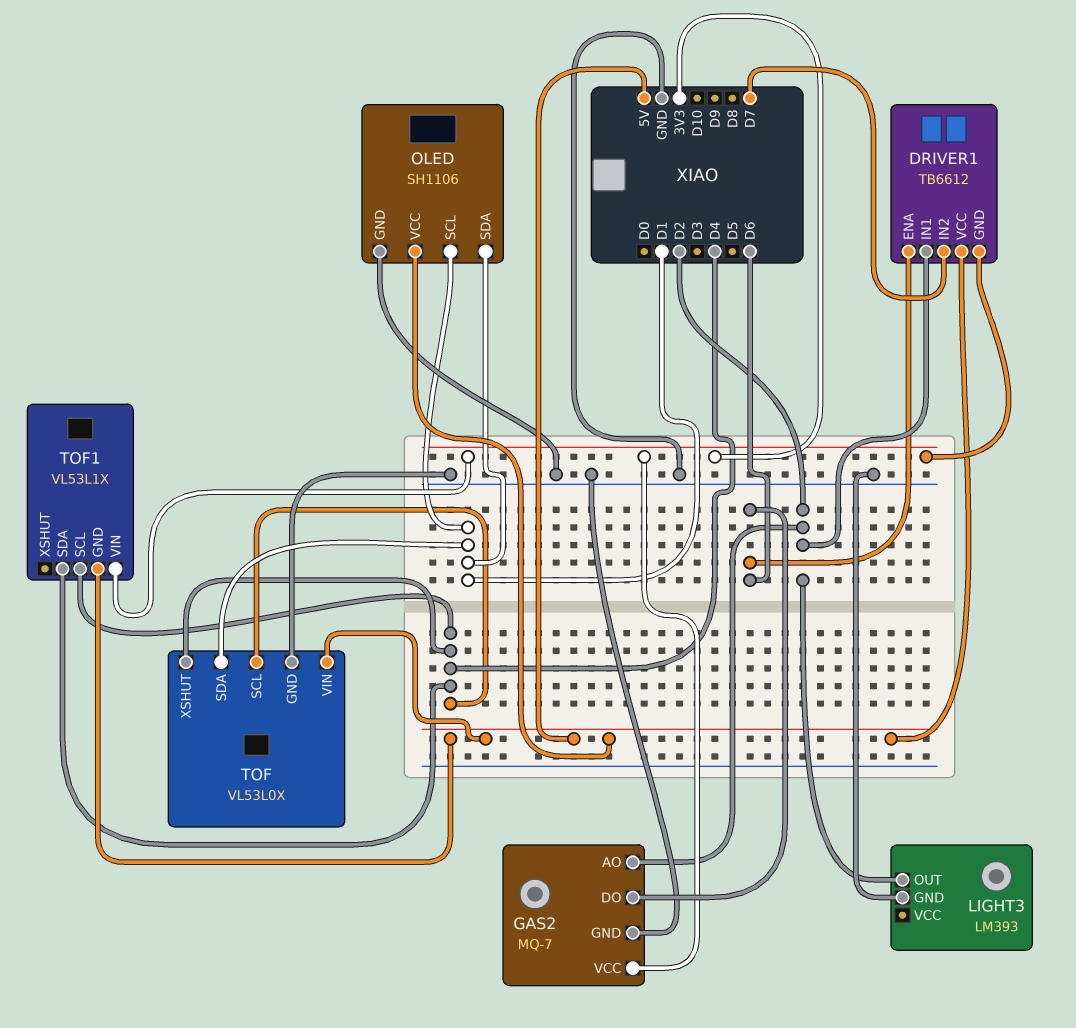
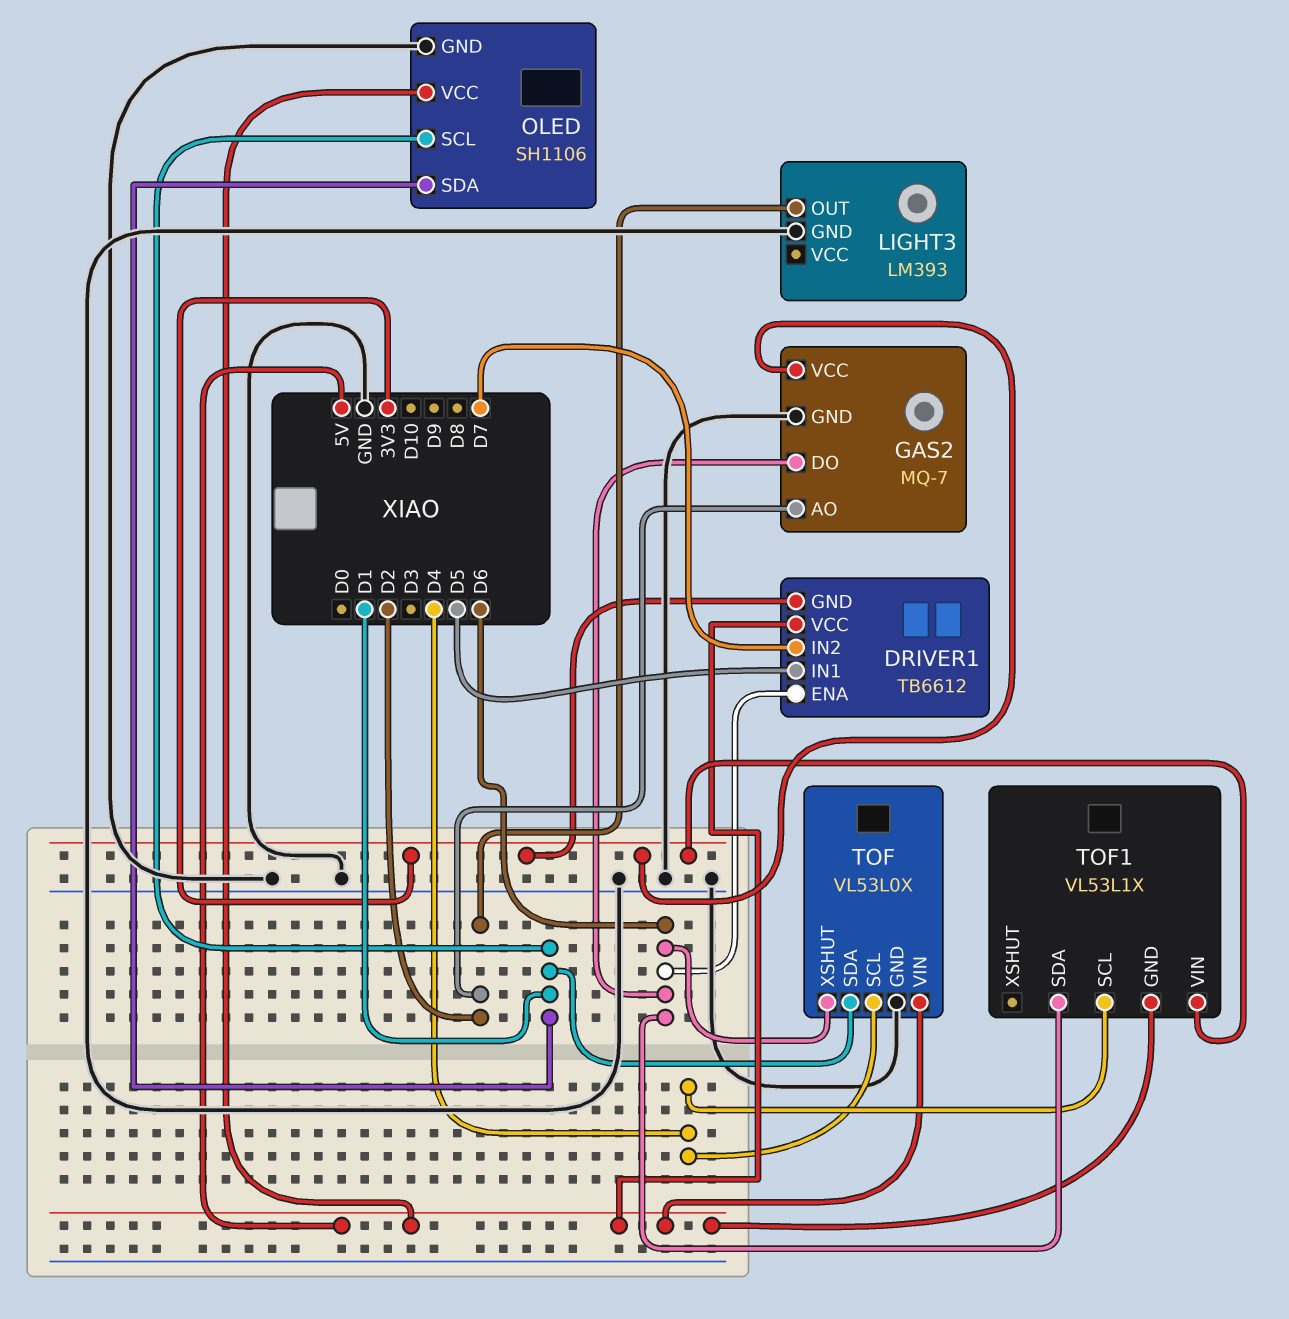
DRIVER1 pin IN1: D2 -> D5
TOF pin XSHUT: D4 -> D6
TOF1 pin SDA: D4 -> D6

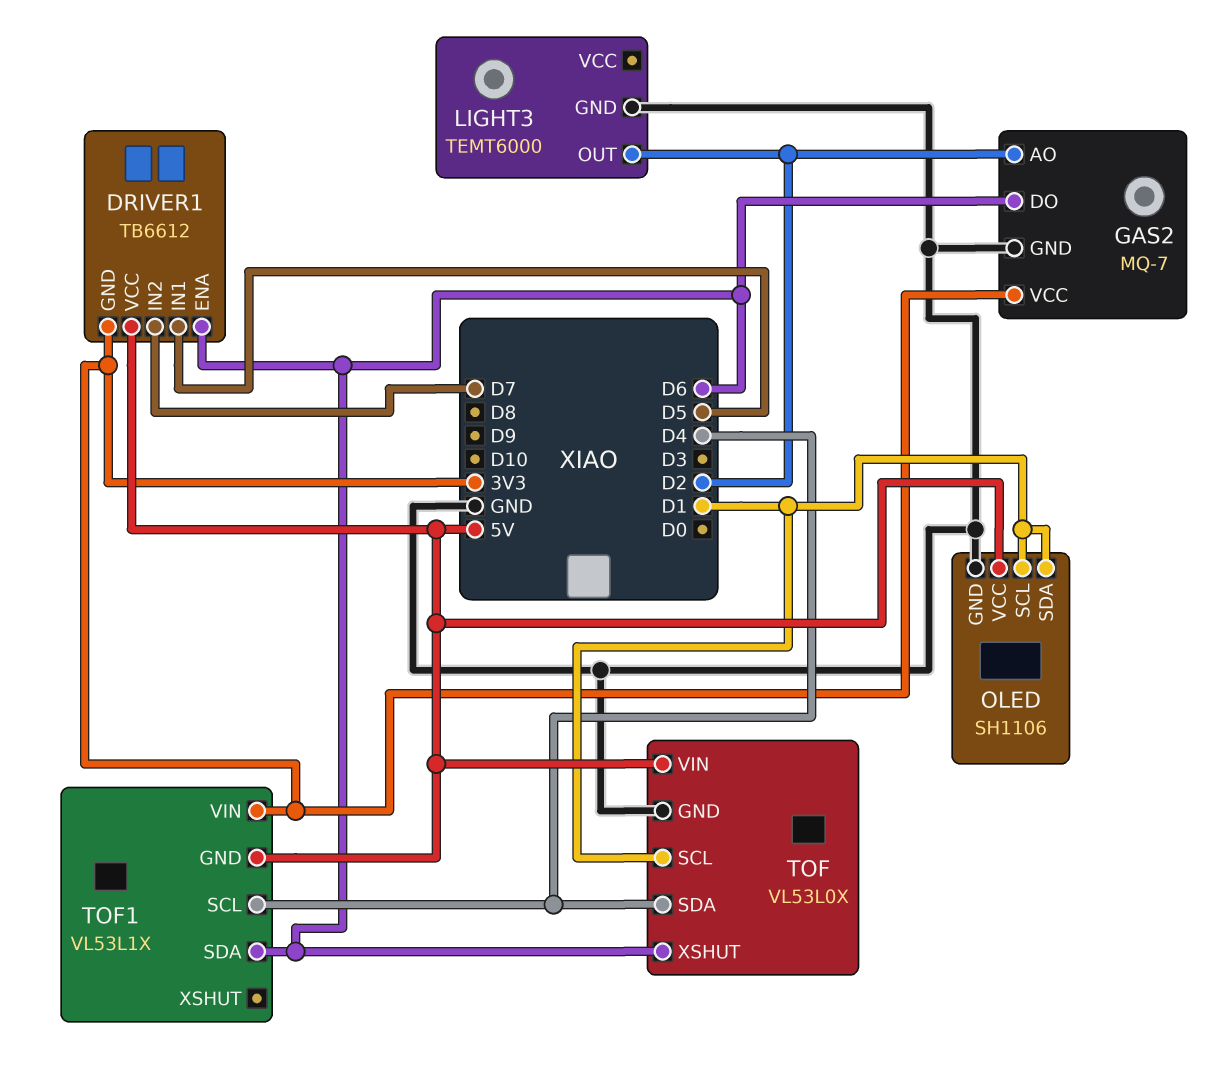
LIGHT3: LM393 -> TEMT6000
TOF pin SCL: D4 -> D1
TOF pin SDA: D1 -> D4

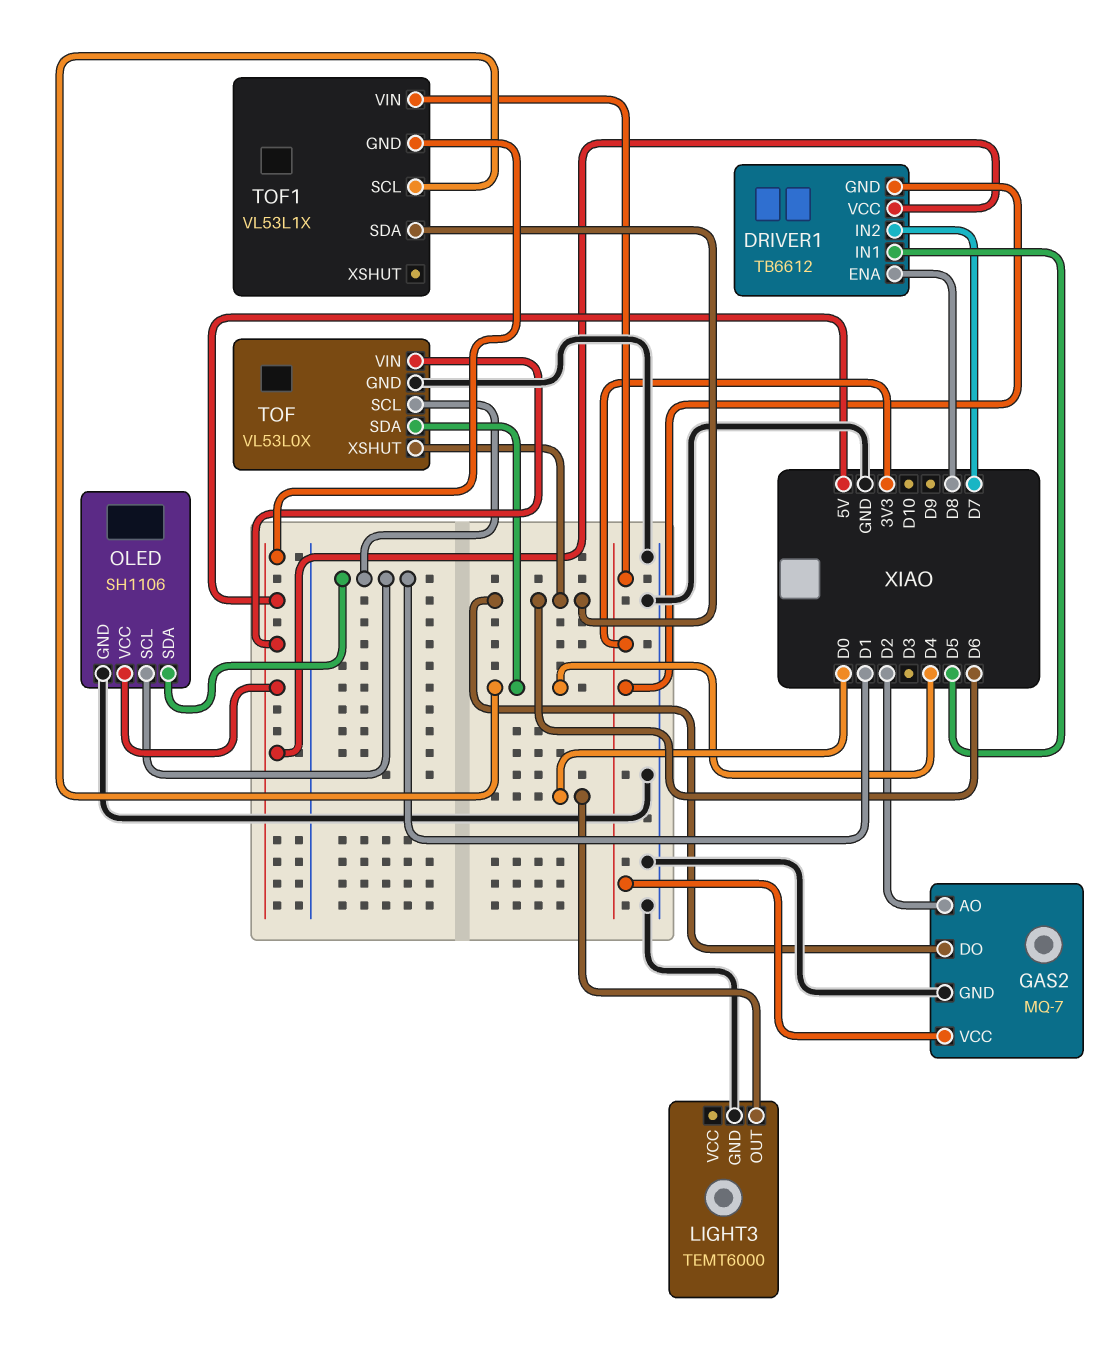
DRIVER1 pin ENA: D6 -> D8
LIGHT3 pin OUT: D2 -> D0

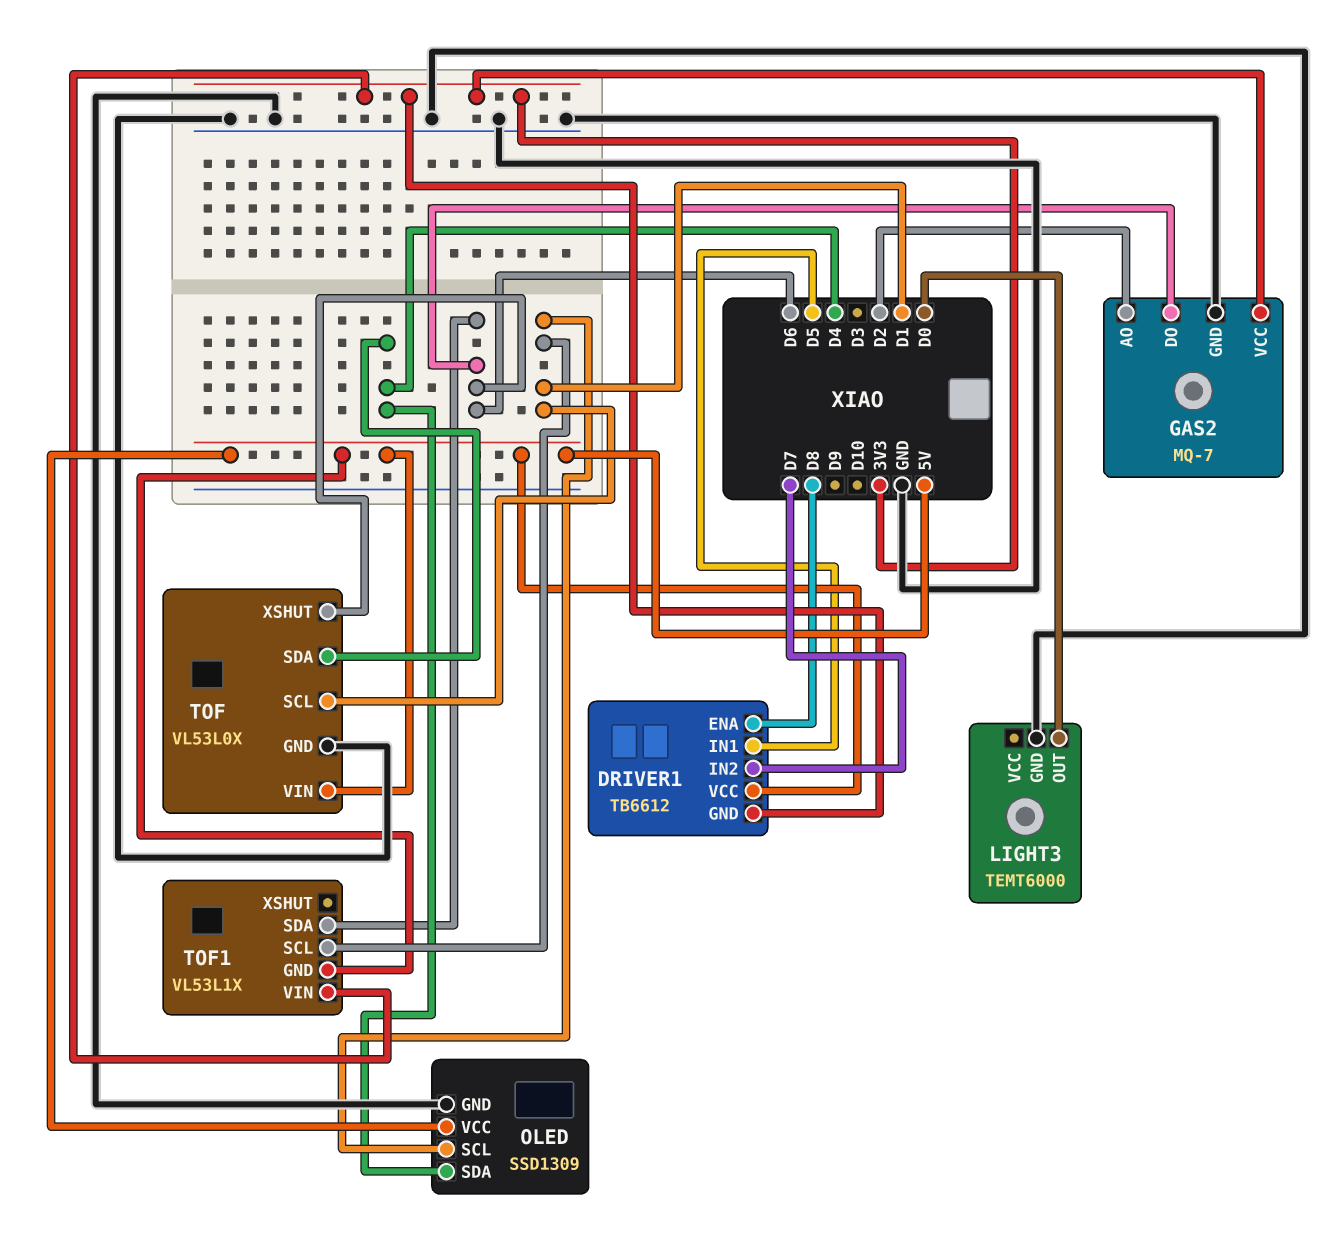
OLED: SH1106 -> SSD1309
OLED pin SDA: D1 -> D4
TOF1 pin SCL: D4 -> D1

